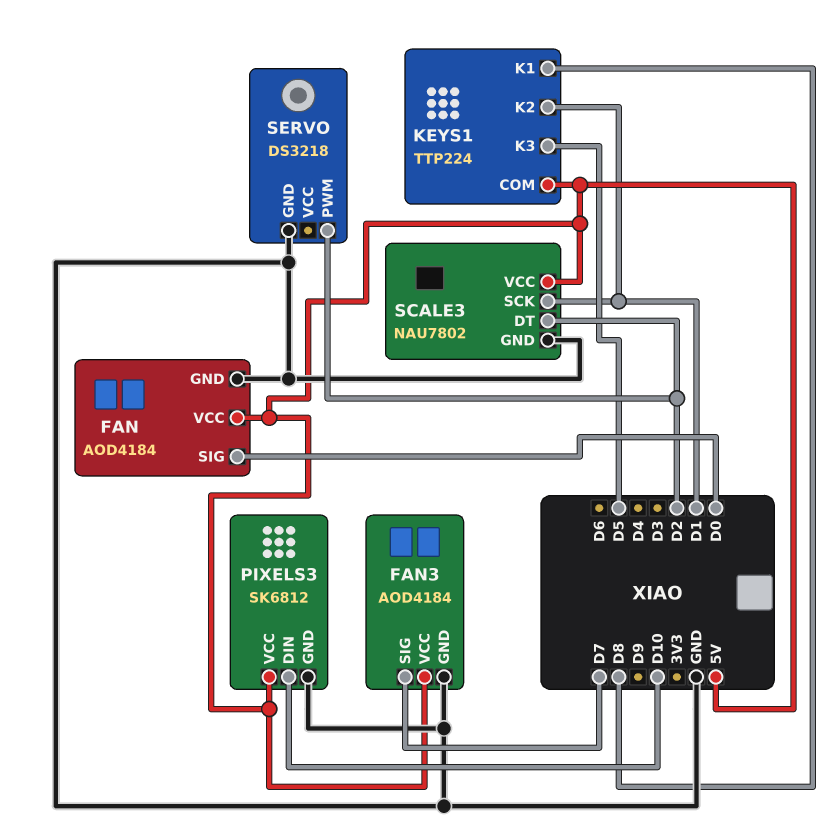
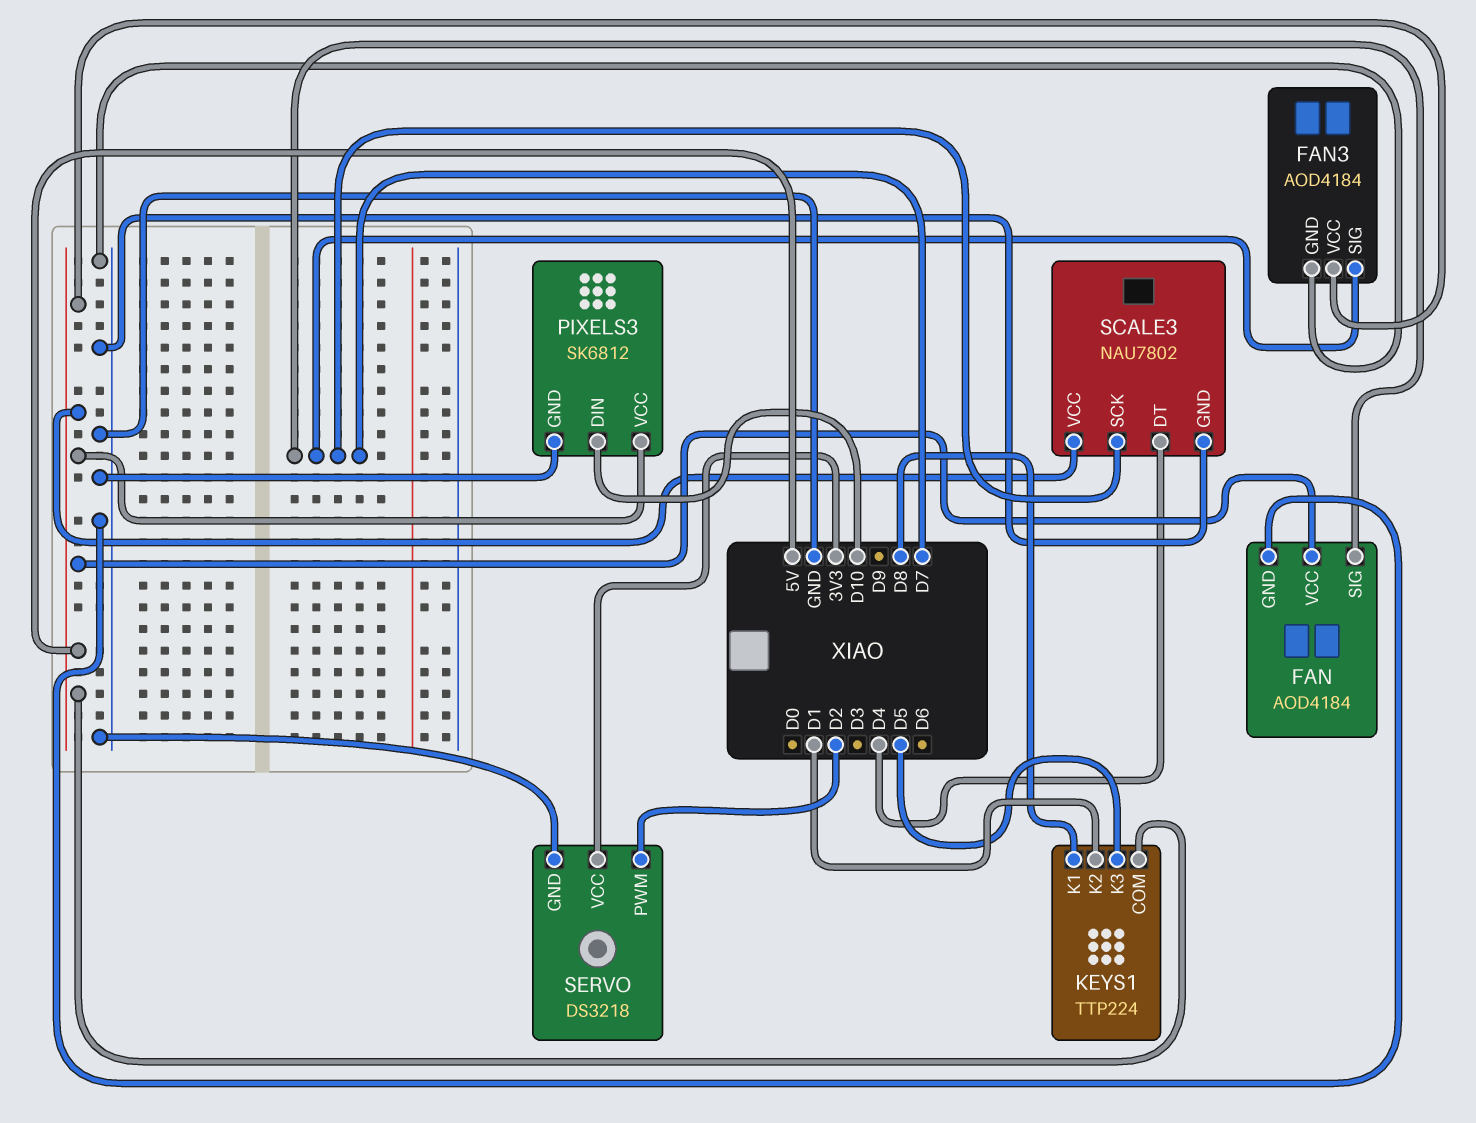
FAN pin SIG: D0 -> D7
SCALE3 pin DT: D2 -> D4
SCALE3 pin SCK: D1 -> D7
SERVO pin VCC: none -> 3V3

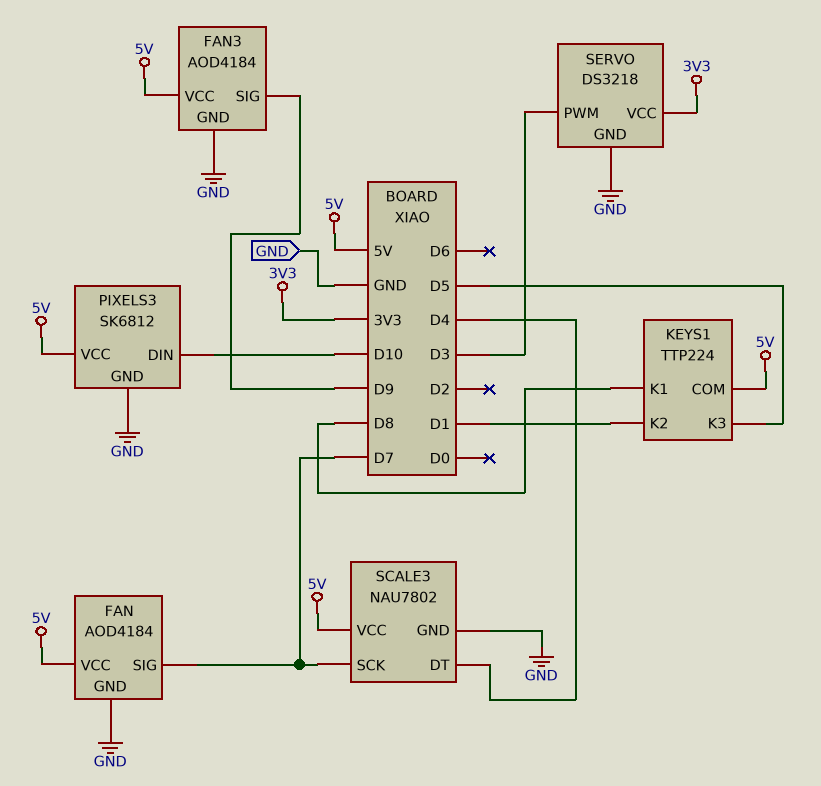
FAN3 pin SIG: D7 -> D9
SERVO pin PWM: D2 -> D3

